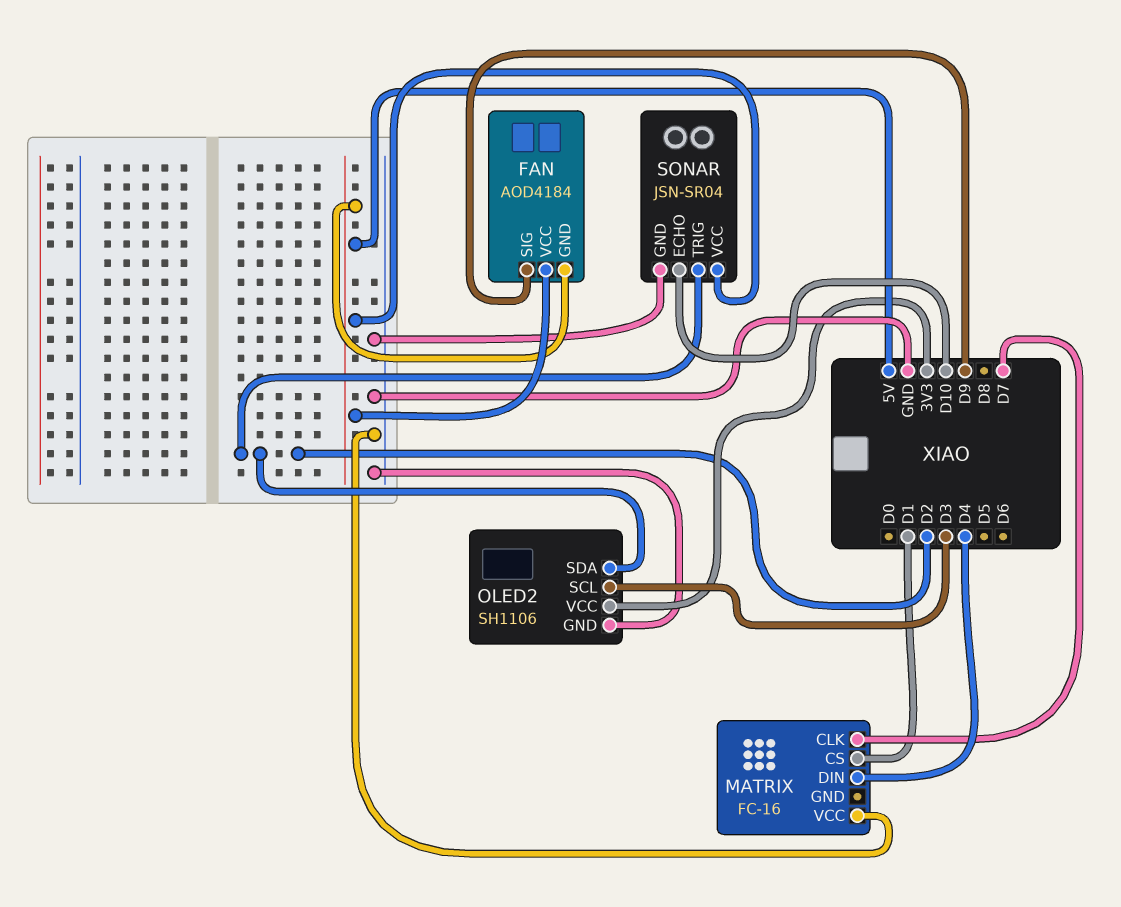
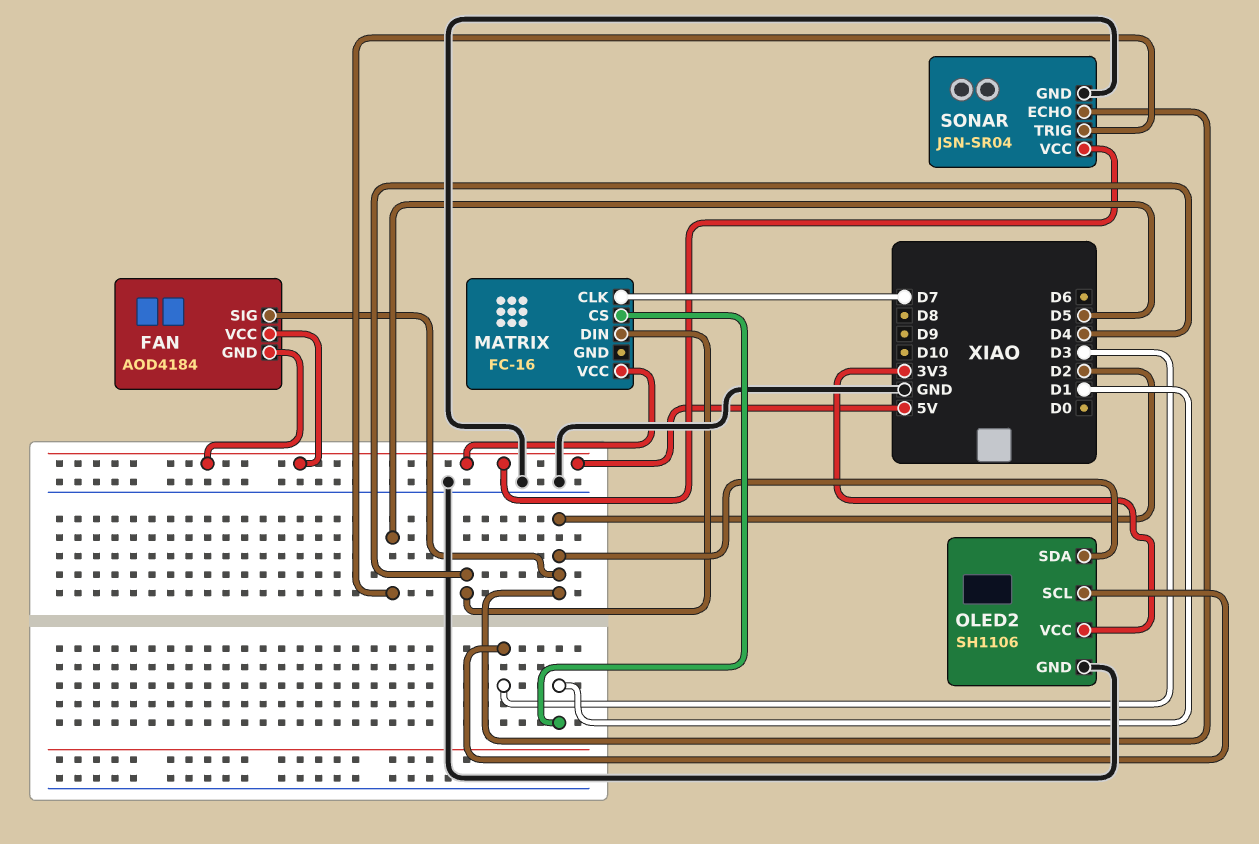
FAN pin SIG: D9 -> D2
MATRIX pin VCC: GND -> 5V
SONAR pin ECHO: D10 -> D2
SONAR pin TRIG: D2 -> D5

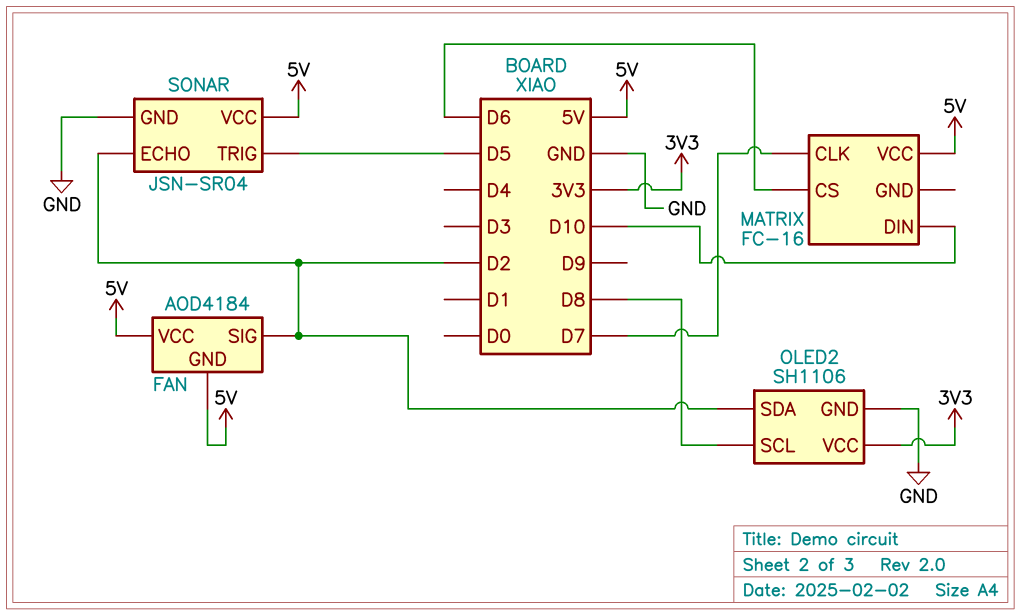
MATRIX pin CS: D1 -> D6
MATRIX pin DIN: D4 -> D10
OLED2 pin SCL: D3 -> D8

